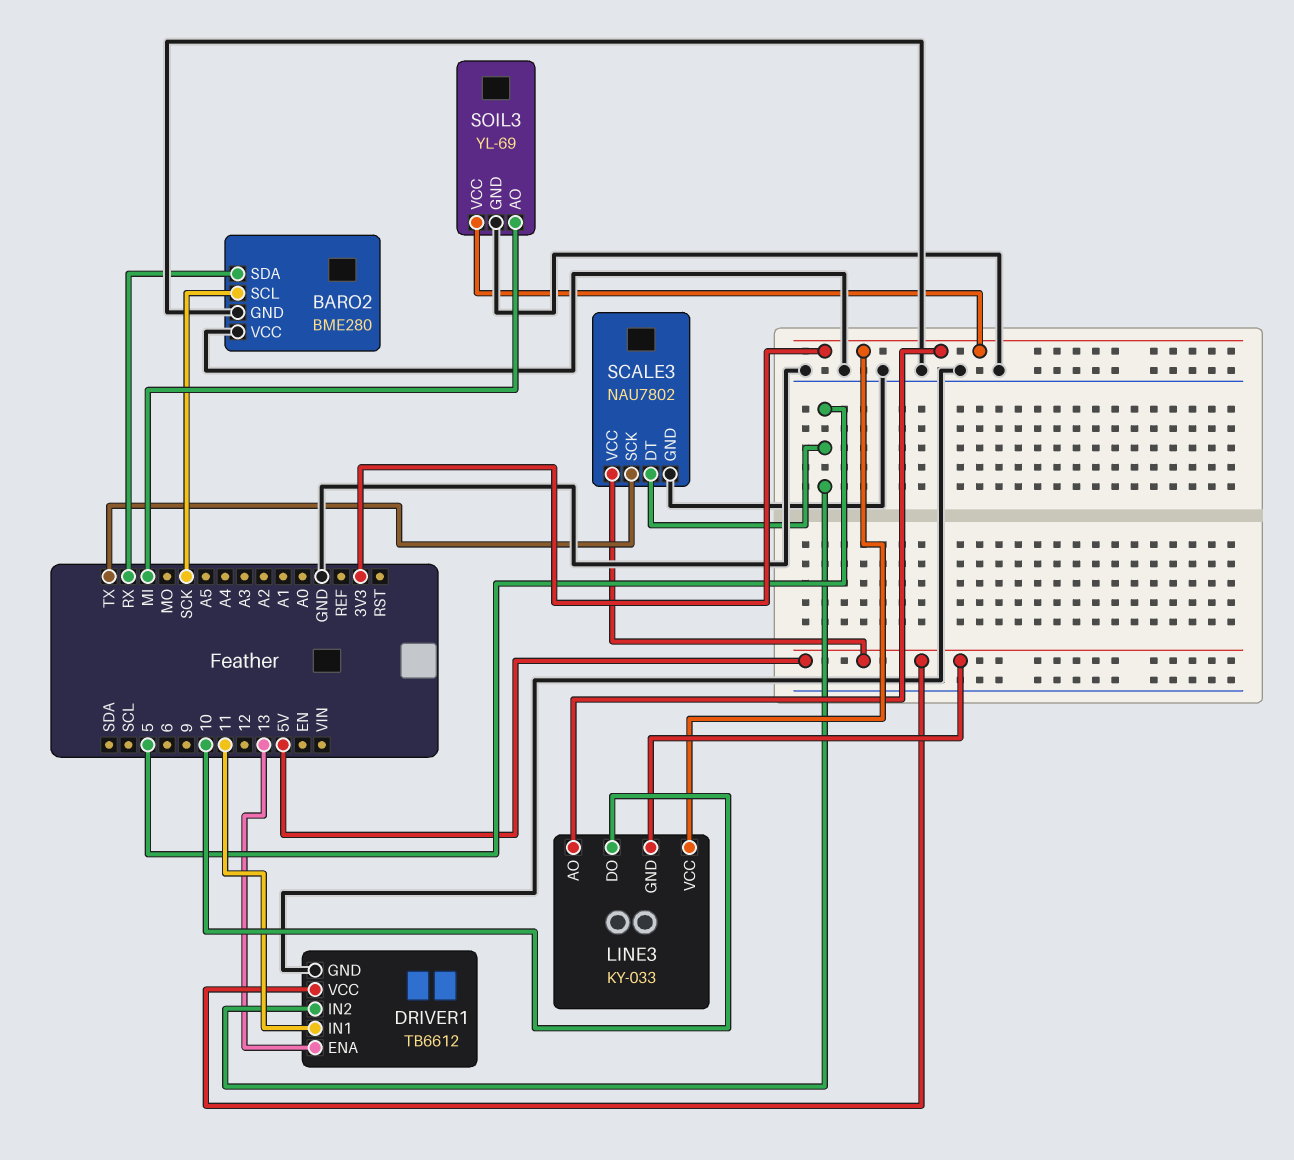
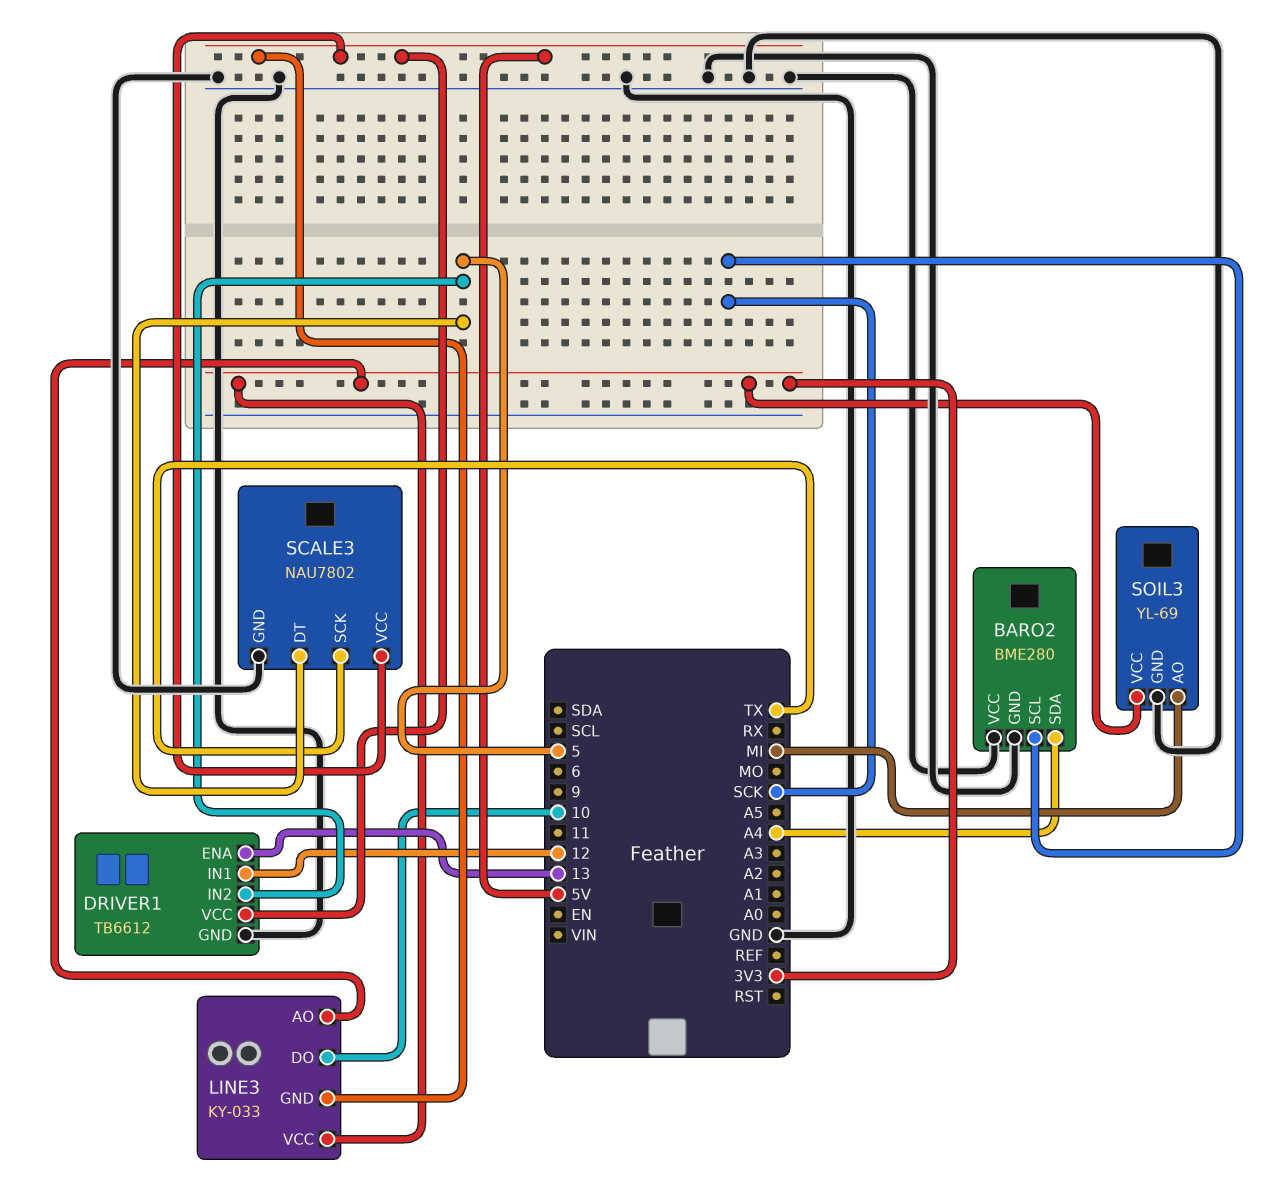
BARO2 pin SDA: RX -> A4
DRIVER1 pin IN1: 11 -> 12

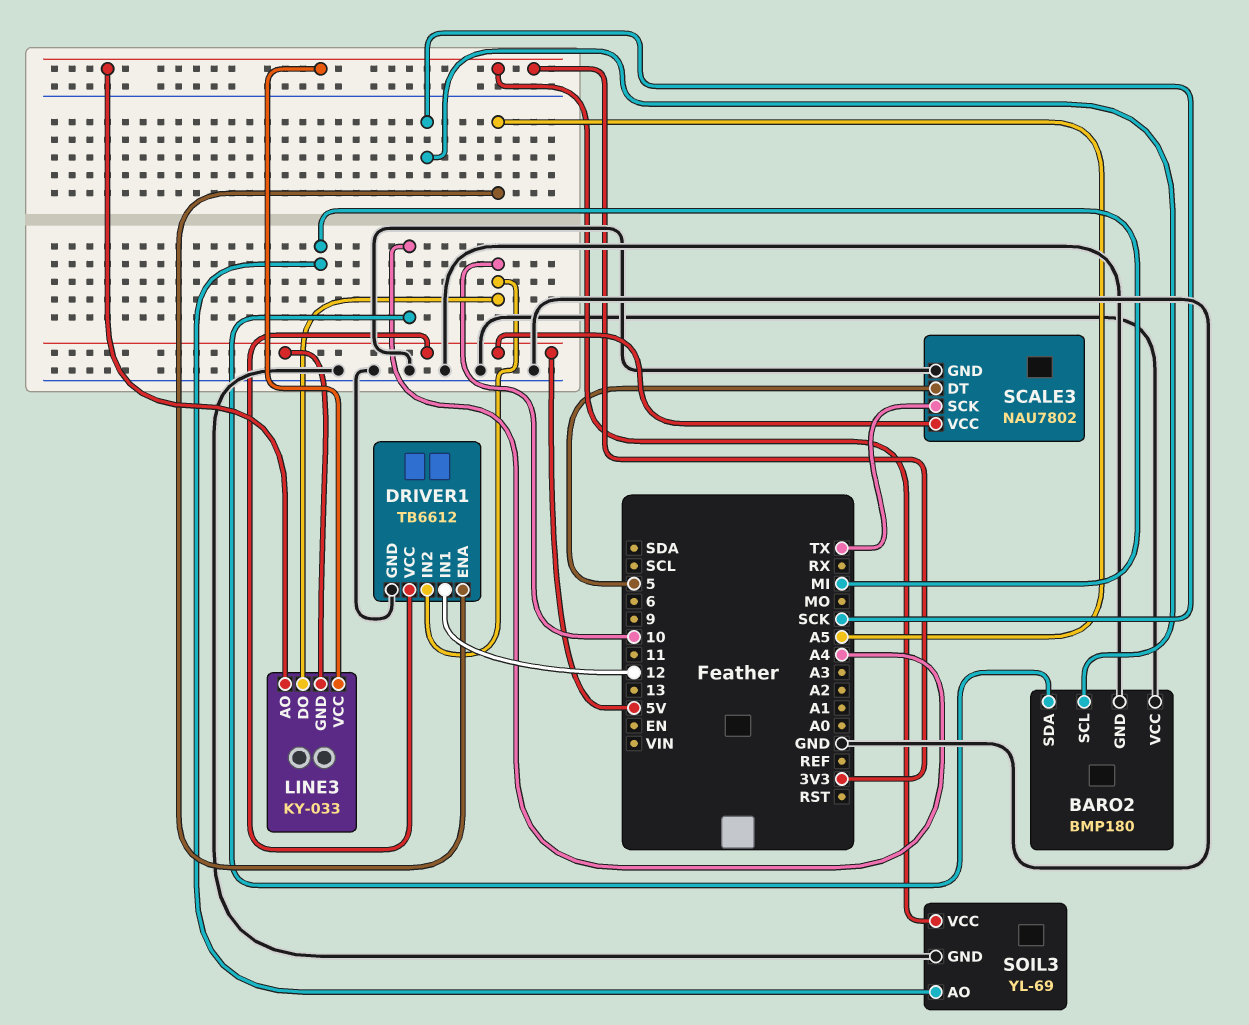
BARO2: BME280 -> BMP180
DRIVER1 pin ENA: 13 -> A5
DRIVER1 pin IN2: 5 -> 10

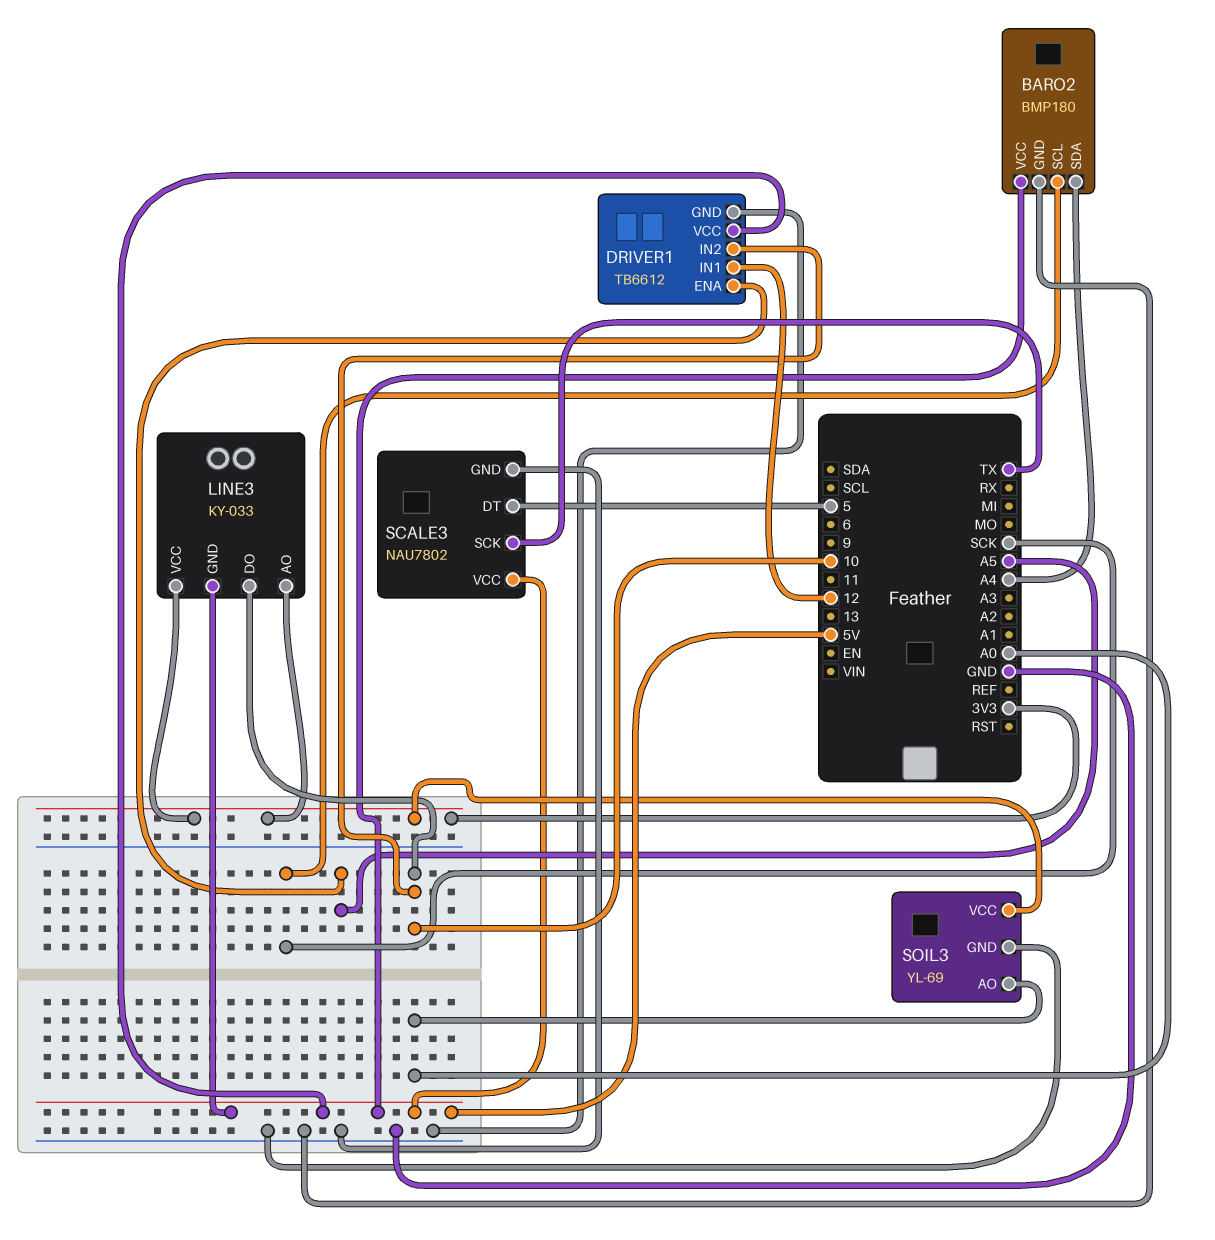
BARO2 pin VCC: GND -> 5V
SOIL3 pin AO: MI -> A0

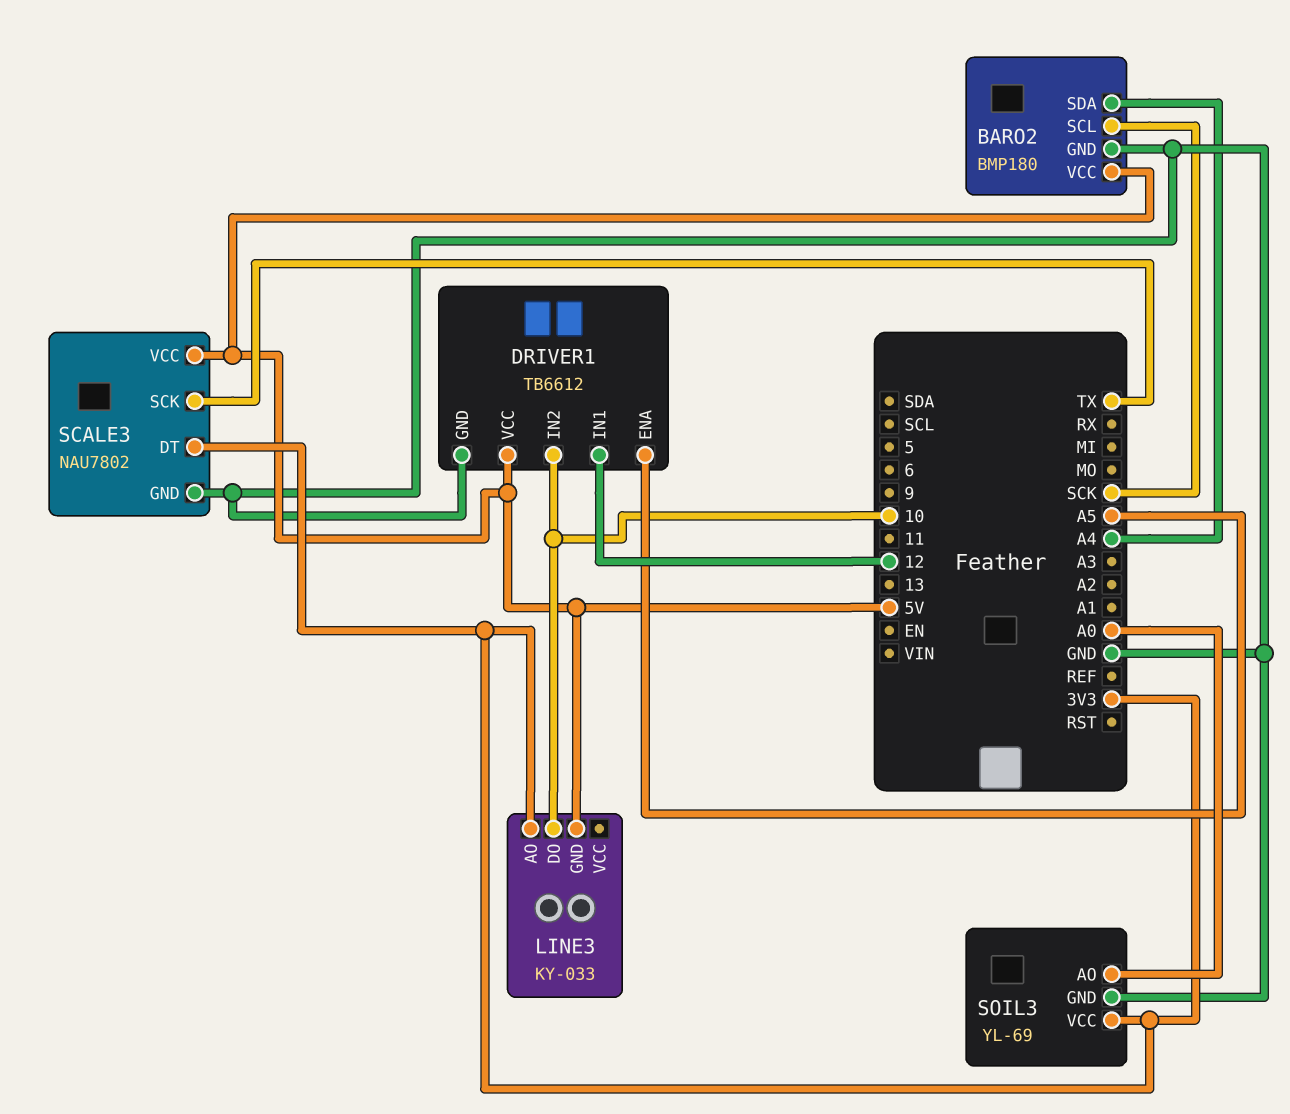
LINE3 pin VCC: 3V3 -> none
SCALE3 pin DT: 5 -> 3V3

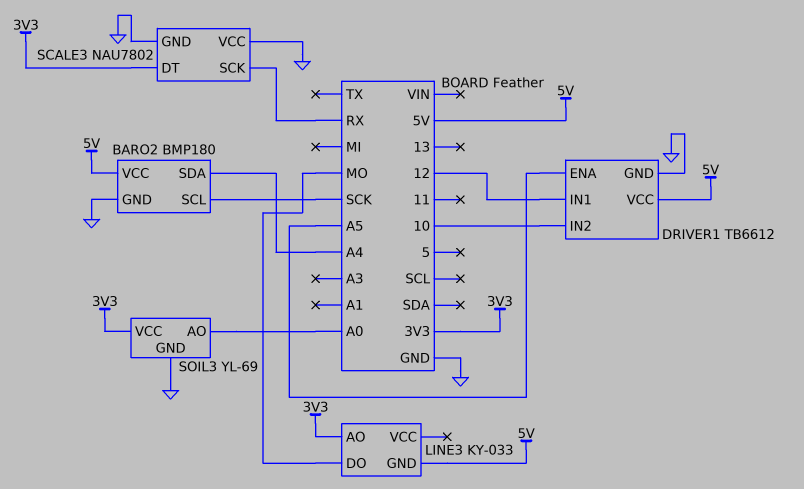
LINE3 pin DO: 10 -> MO
SCALE3 pin SCK: TX -> RX
SCALE3 pin VCC: 5V -> GND

